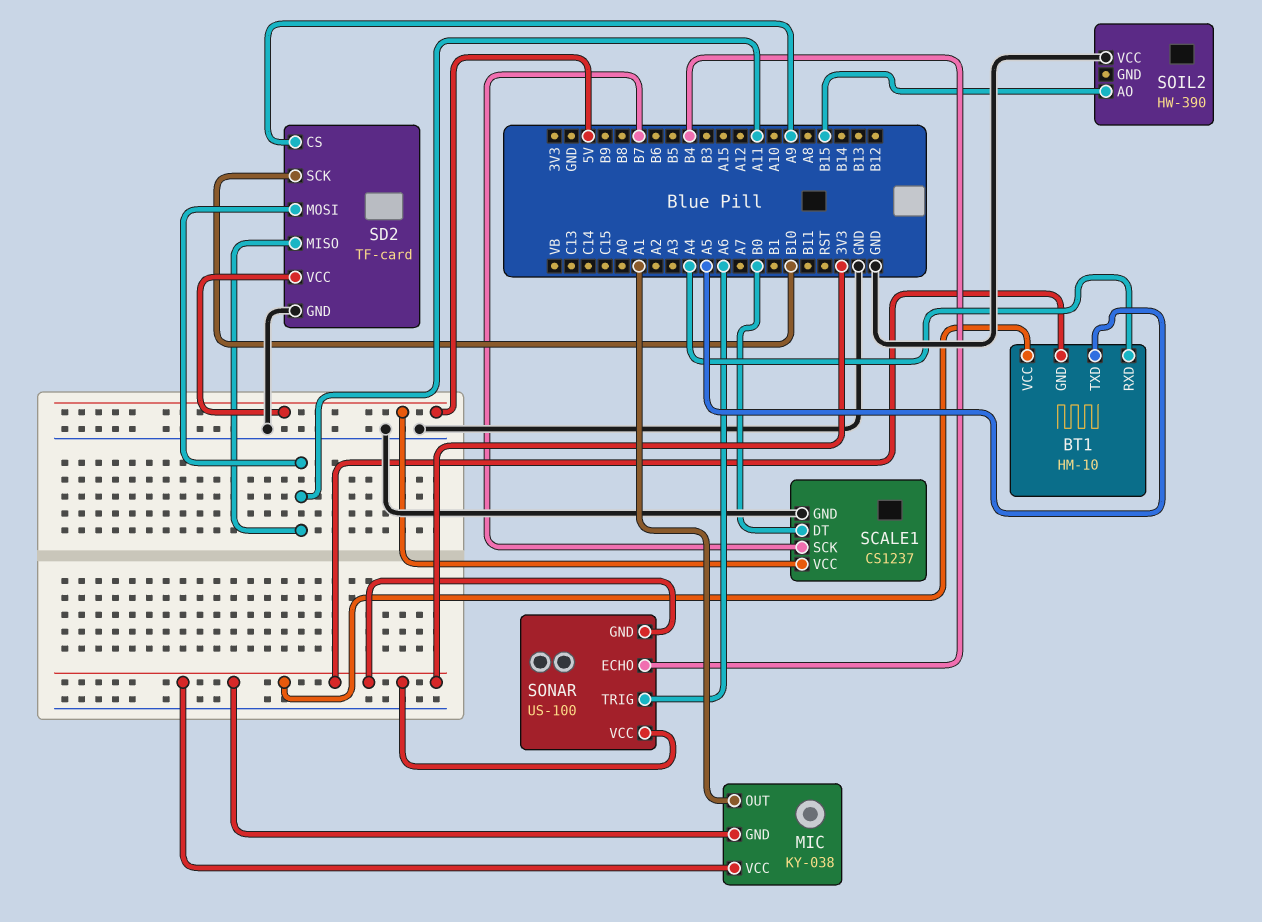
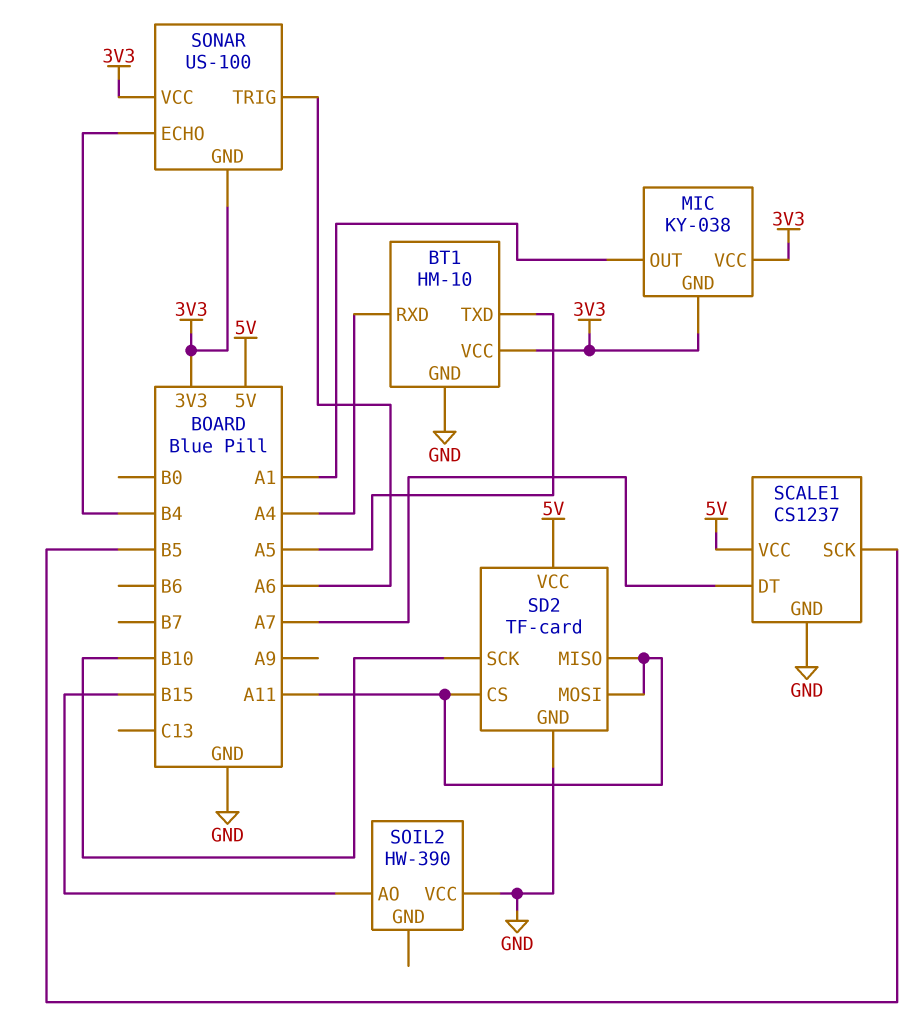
BT1 pin GND: 3V3 -> GND
SCALE1 pin DT: B0 -> A7
SCALE1 pin SCK: B7 -> B5
SD2 pin CS: A9 -> A11

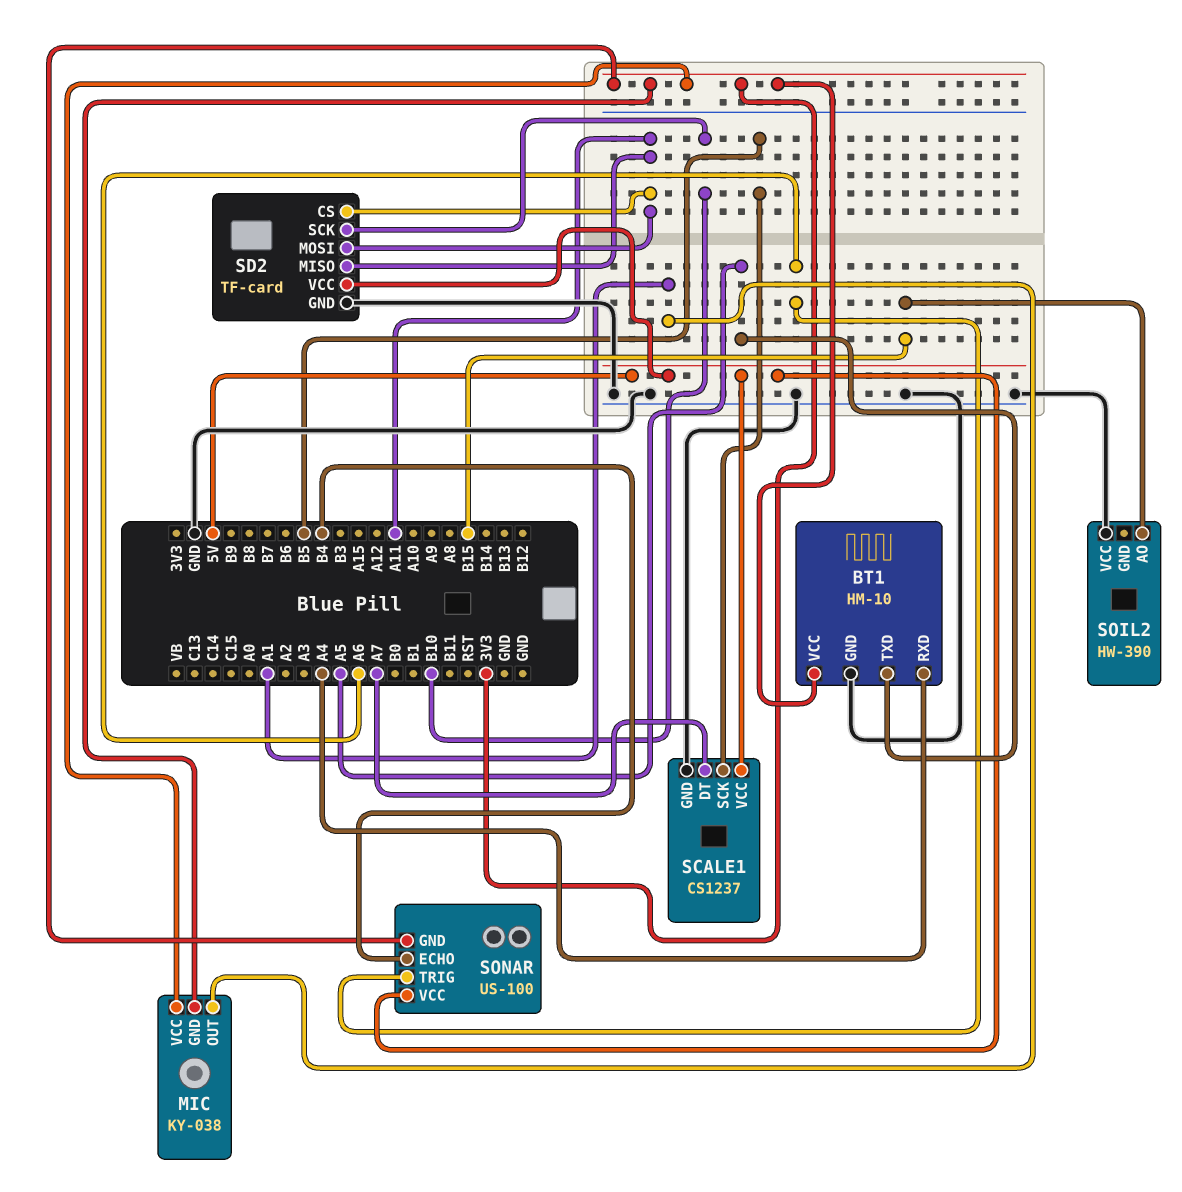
SONAR pin VCC: 3V3 -> 5V

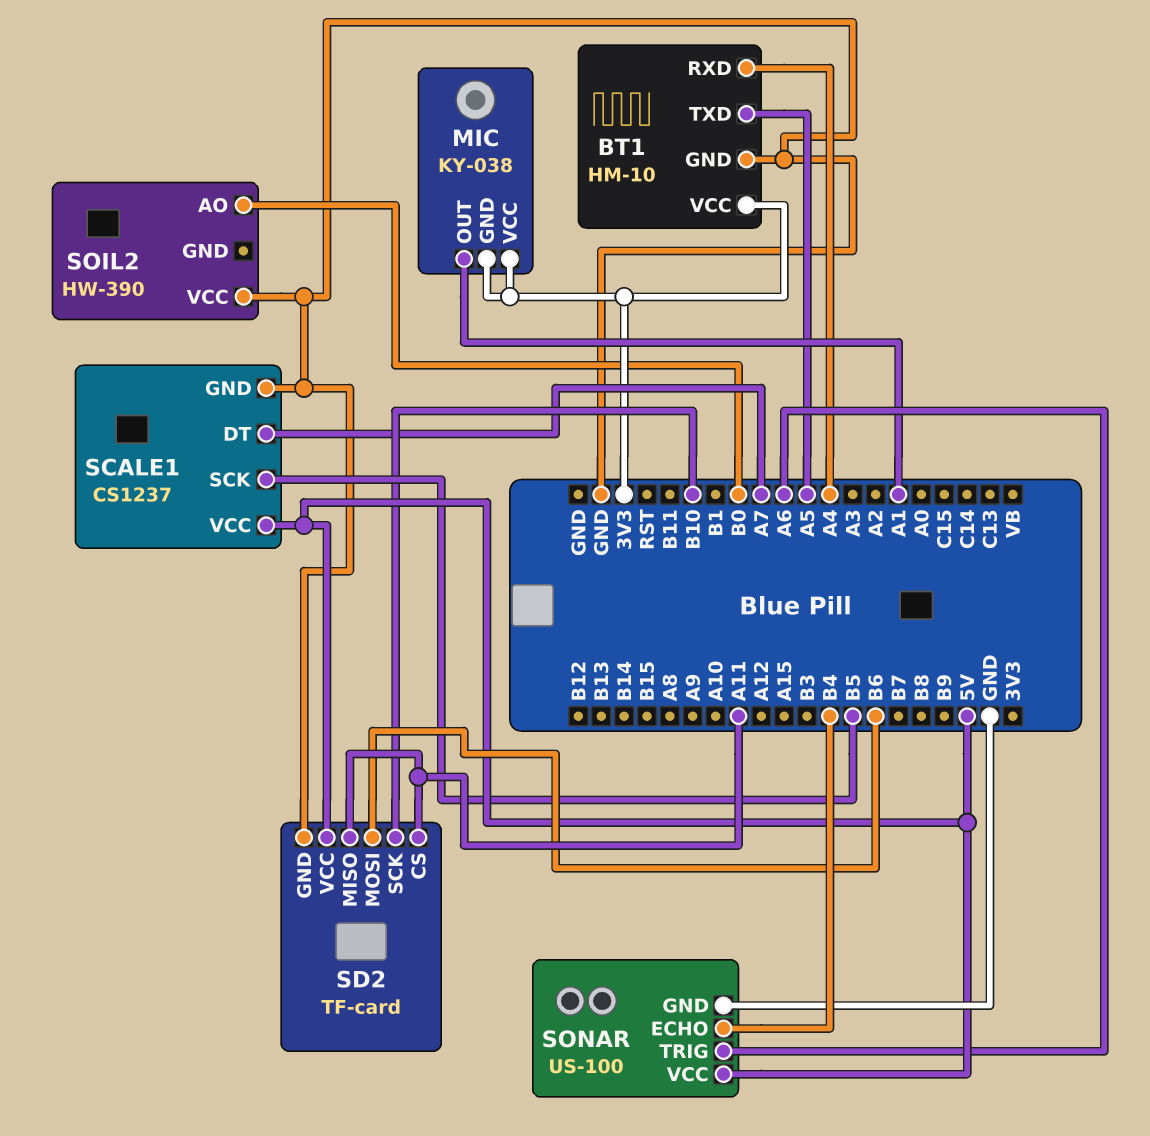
SD2 pin MOSI: A11 -> B6
SOIL2 pin AO: B15 -> B0
SONAR pin GND: 3V3 -> GND

